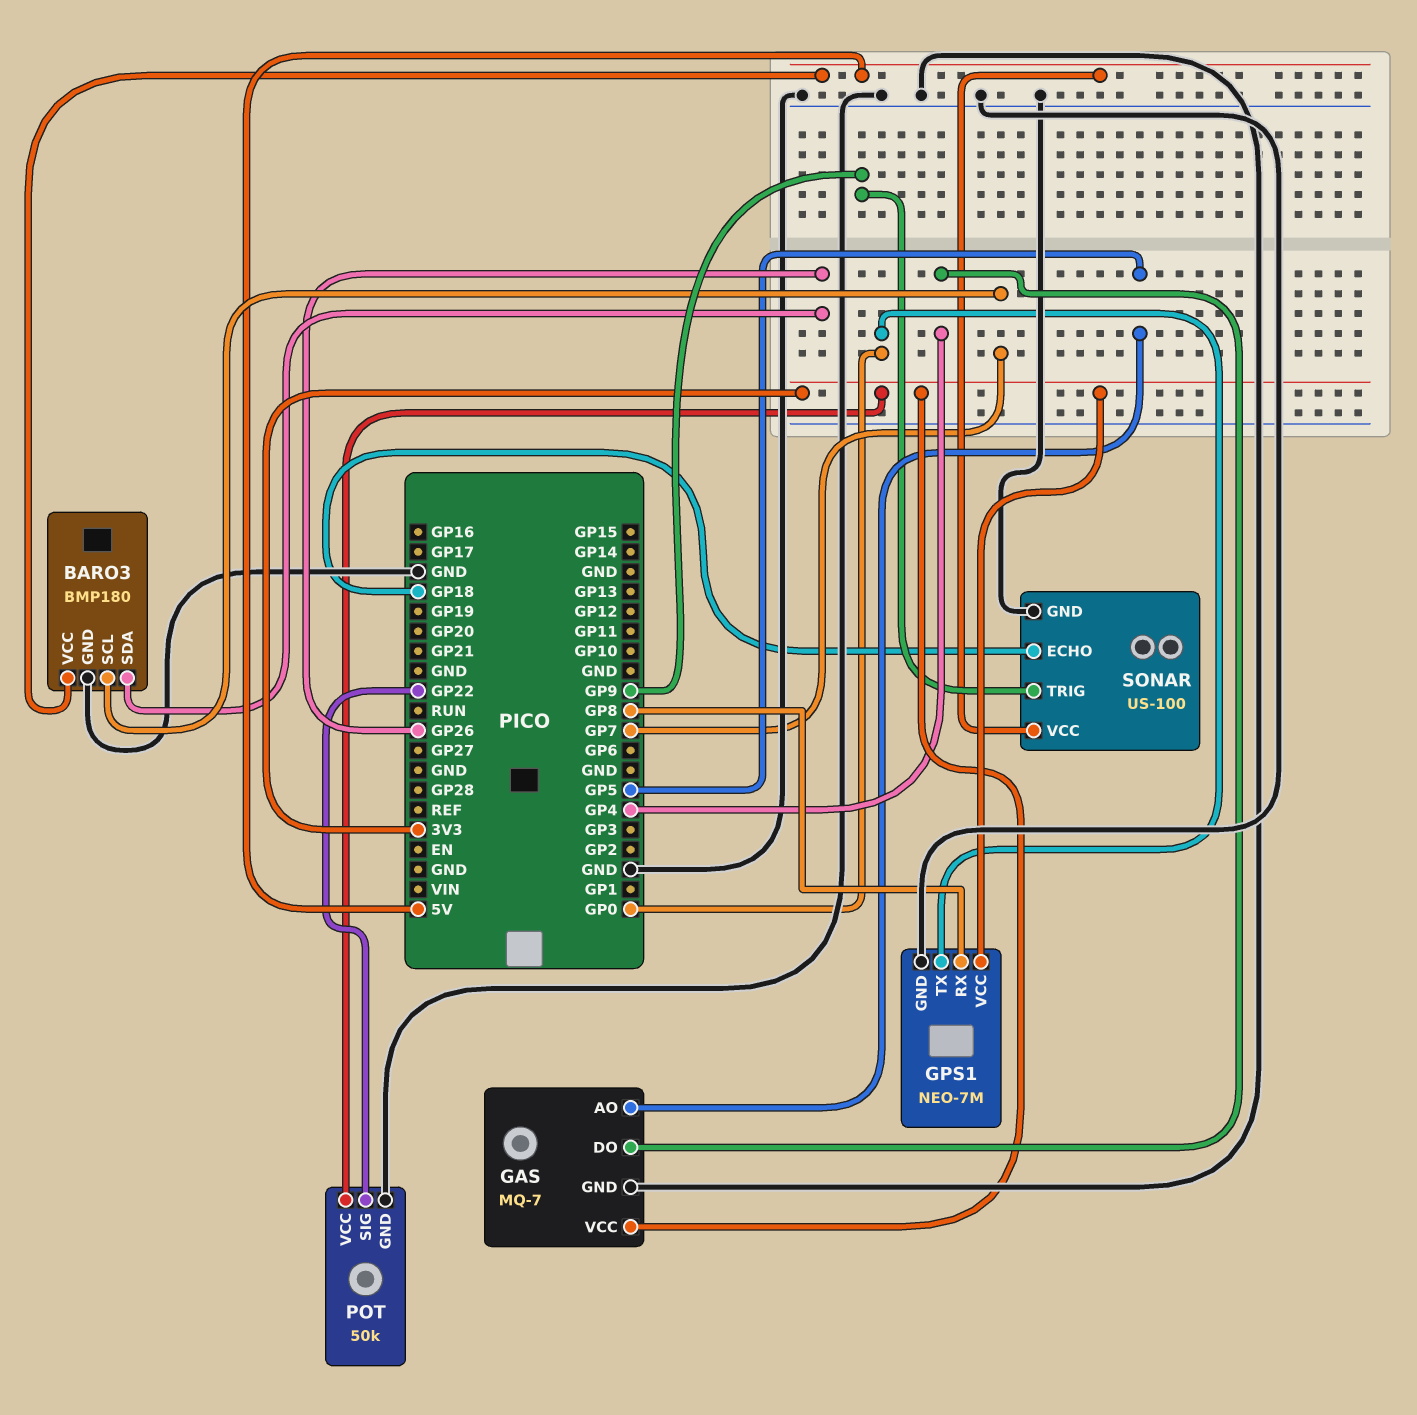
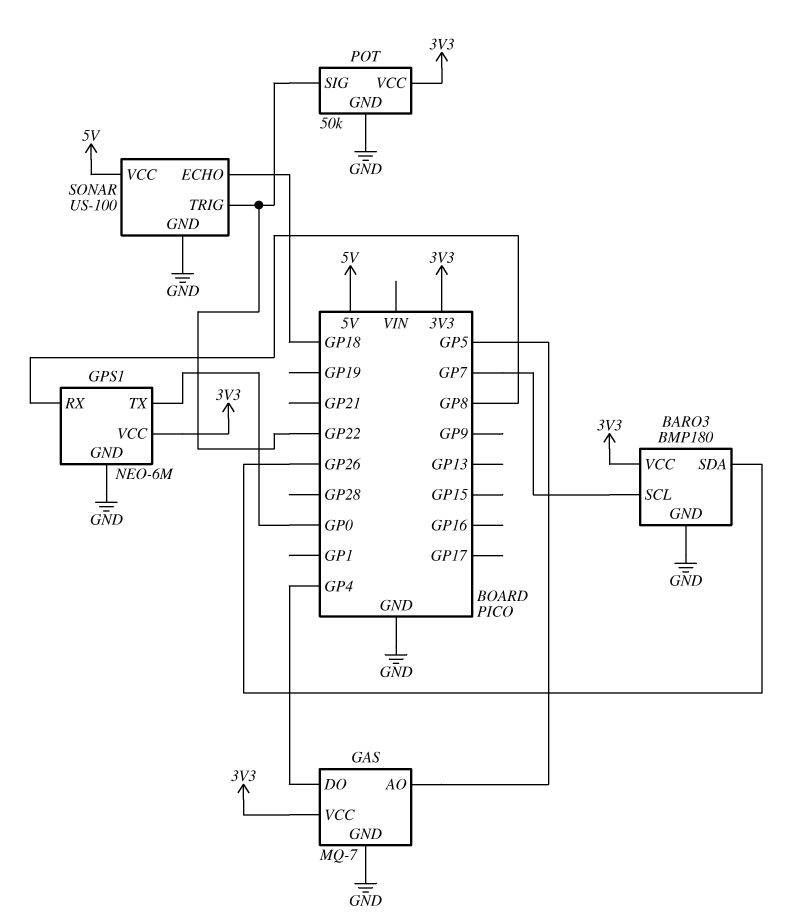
BARO3 pin VCC: 5V -> 3V3
GPS1: NEO-7M -> NEO-6M
SONAR pin TRIG: GP9 -> GP22

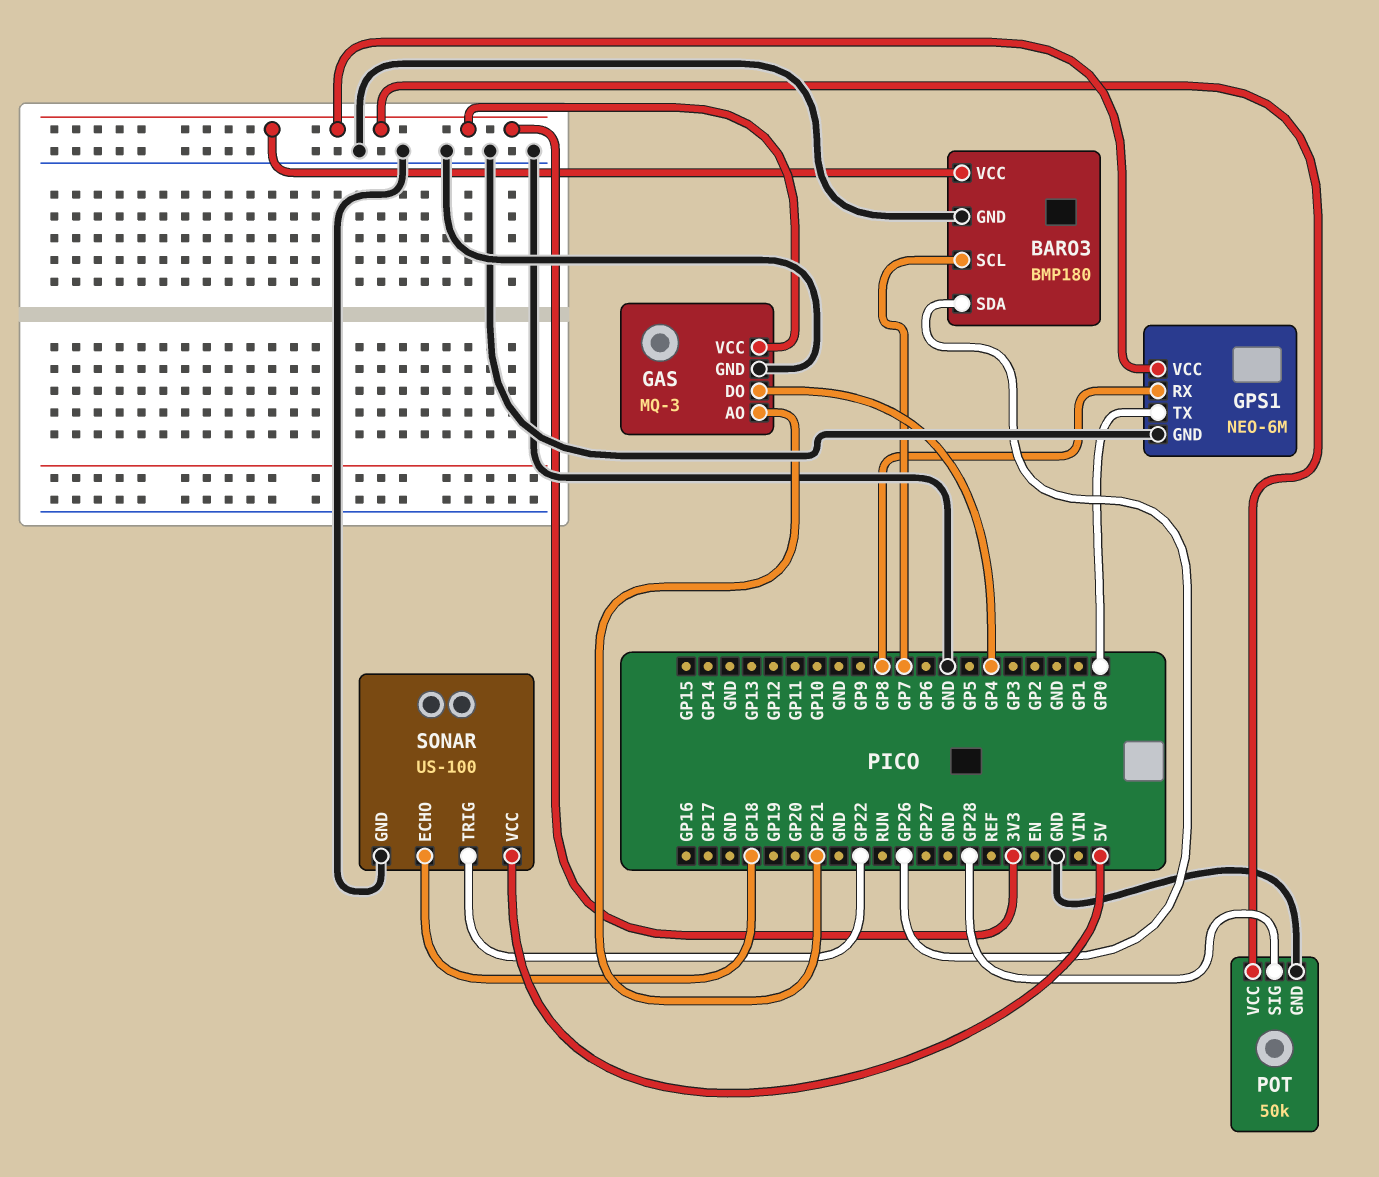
GAS: MQ-7 -> MQ-3
GAS pin AO: GP5 -> GP21
POT pin SIG: GP22 -> GP28

